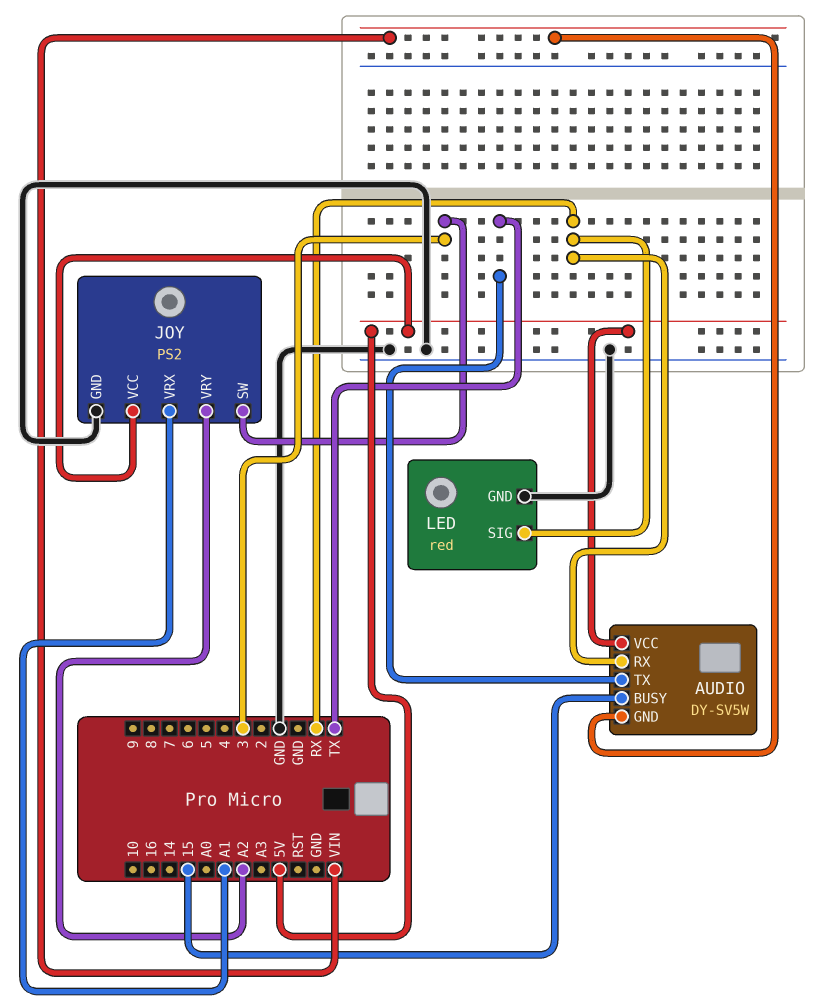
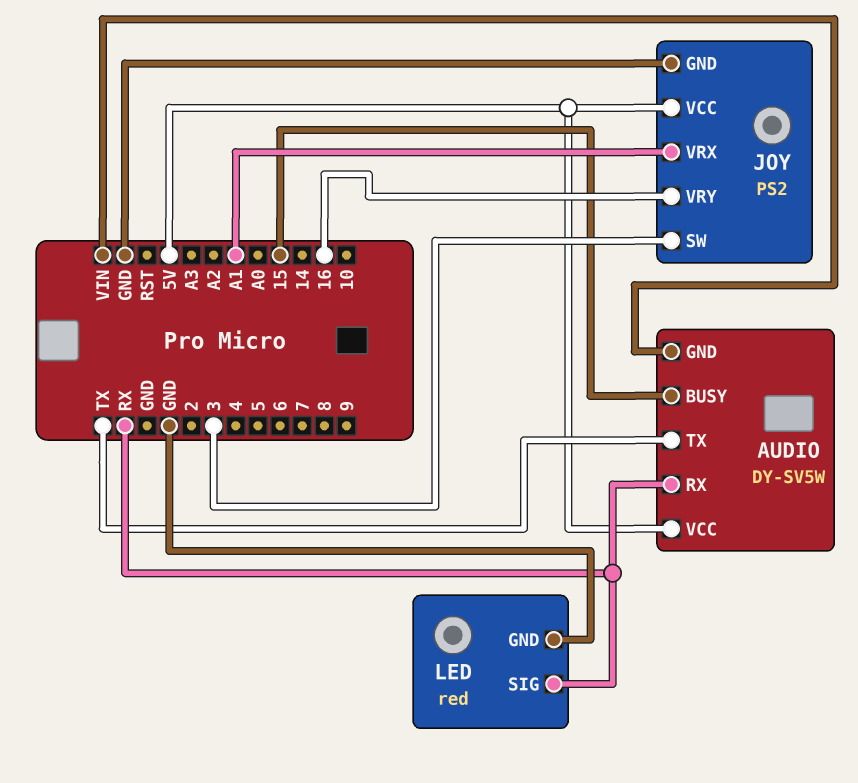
JOY pin VRY: A2 -> 16

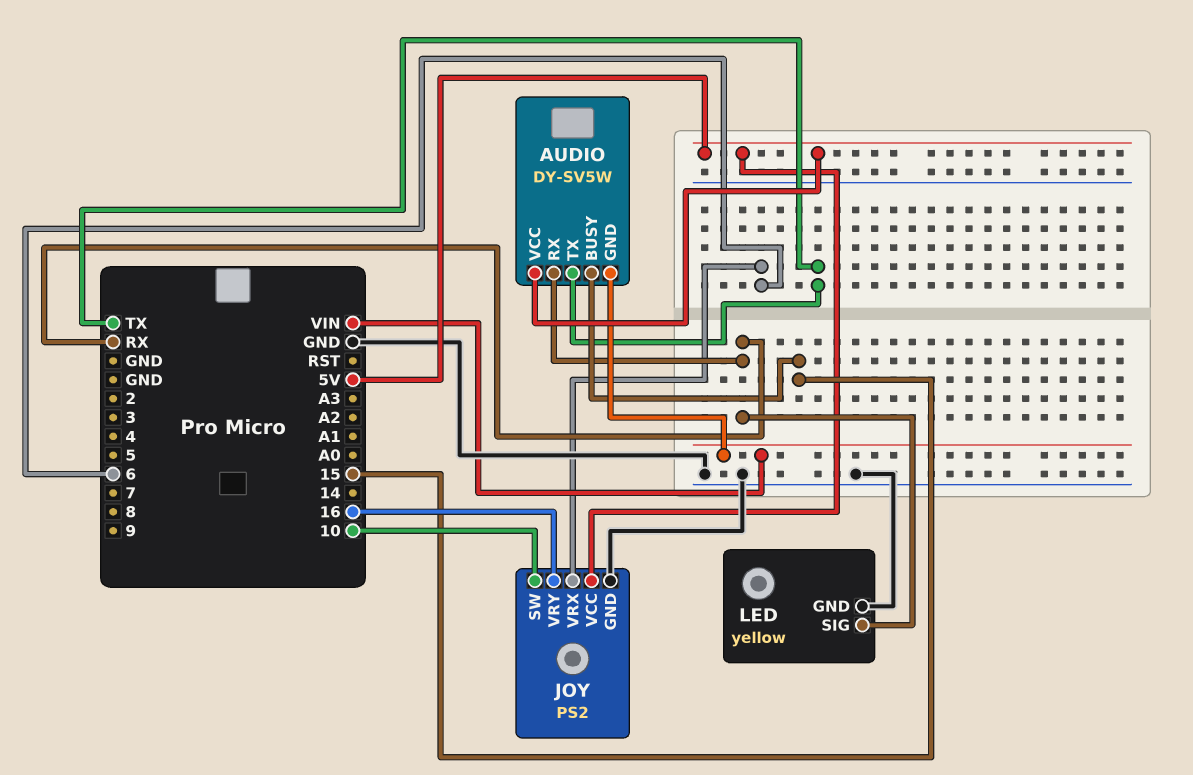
JOY pin SW: 3 -> 10
JOY pin VRX: A1 -> 6
LED: red -> yellow

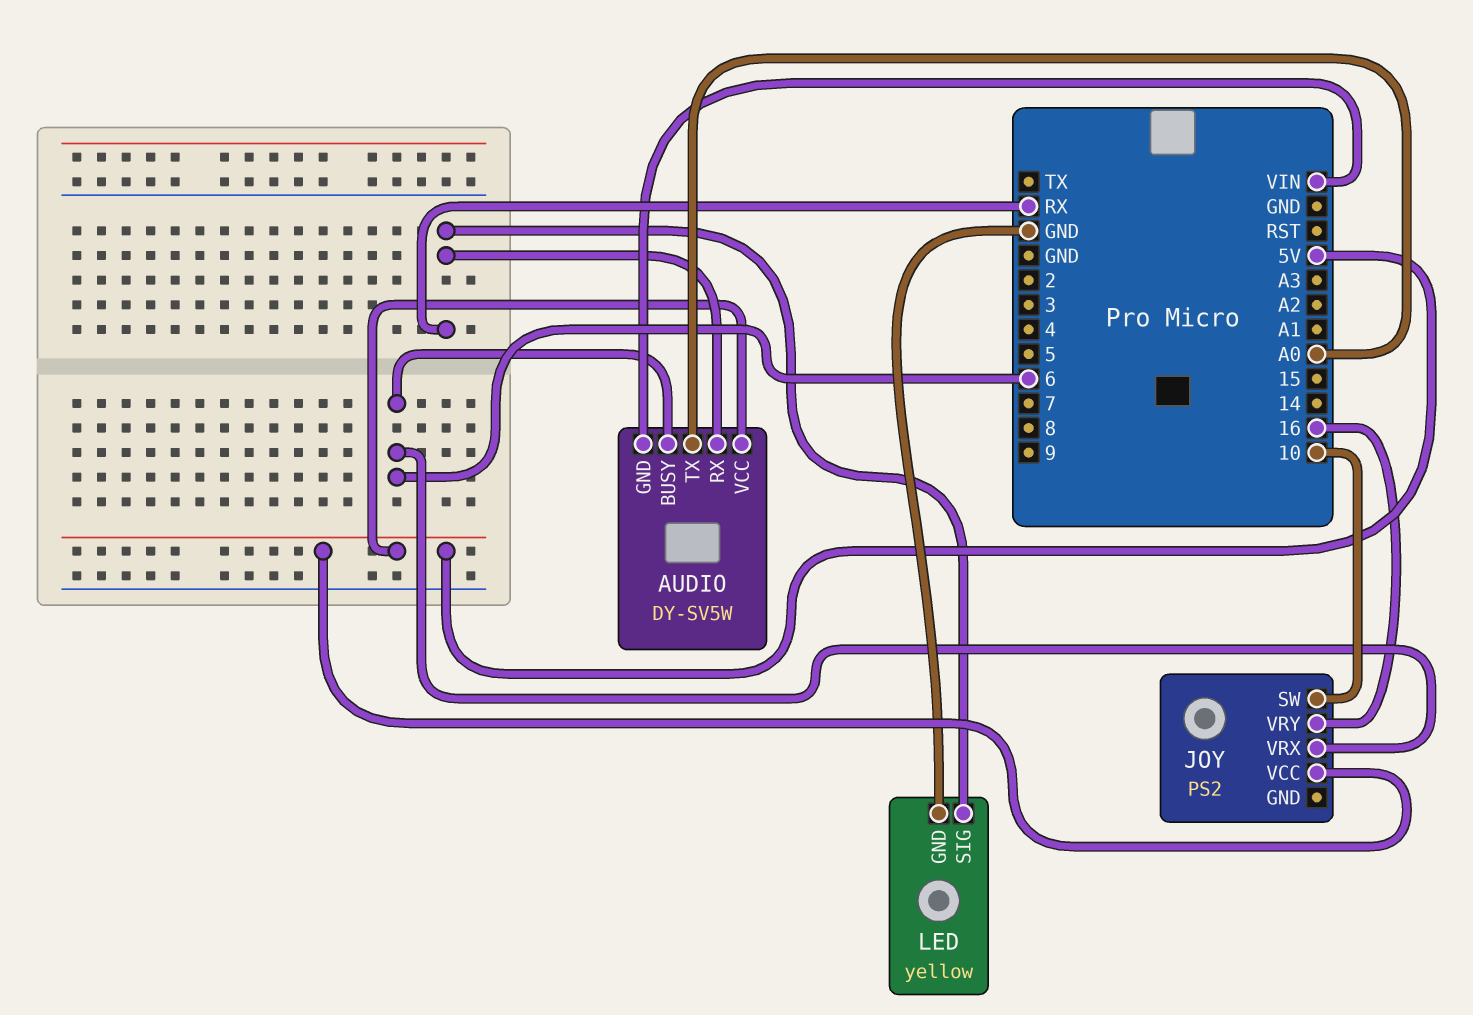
AUDIO pin BUSY: 15 -> 6
AUDIO pin TX: TX -> A0
JOY pin GND: GND -> none

